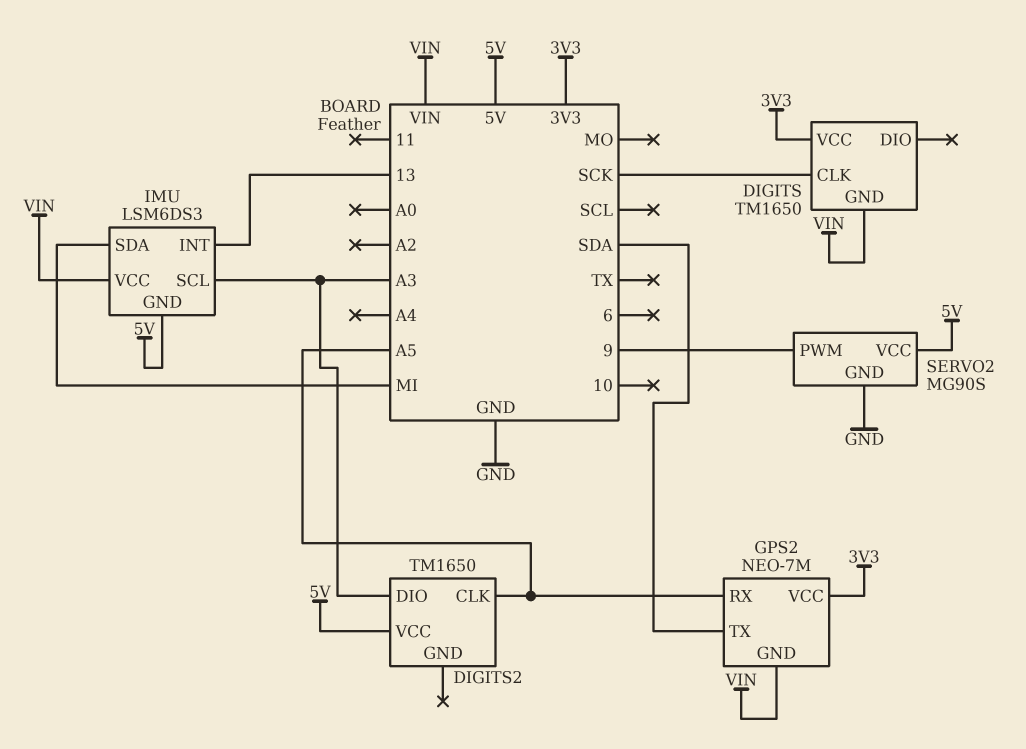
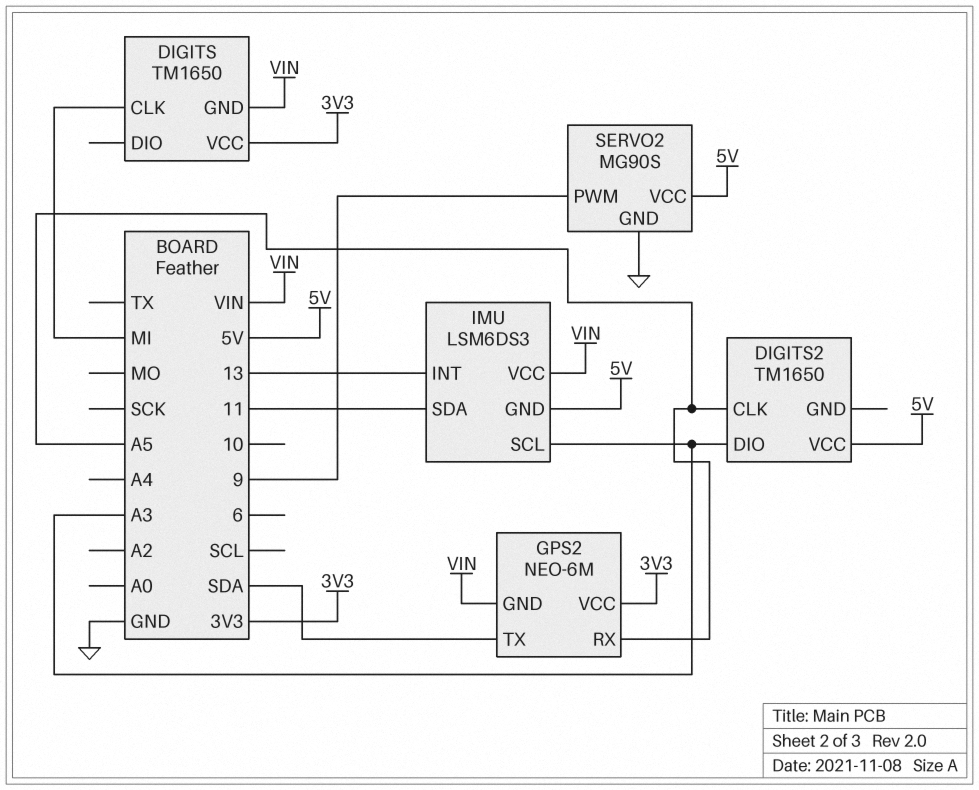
DIGITS pin CLK: SCK -> MI
GPS2: NEO-7M -> NEO-6M
IMU pin SDA: MI -> 11

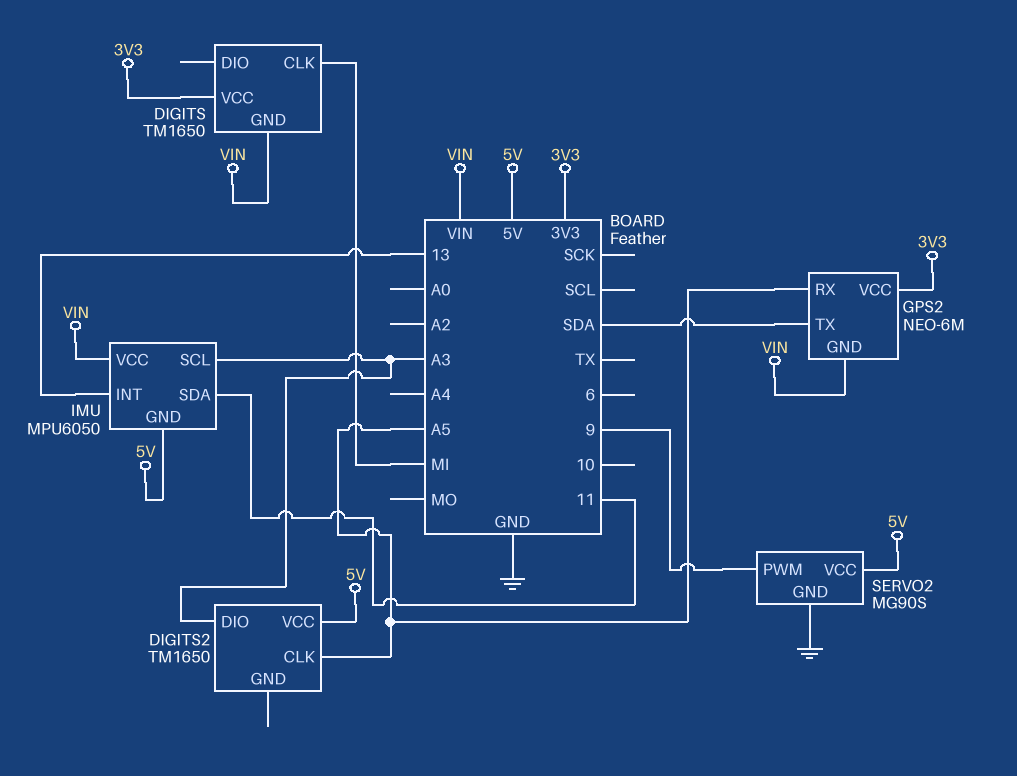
IMU: LSM6DS3 -> MPU6050

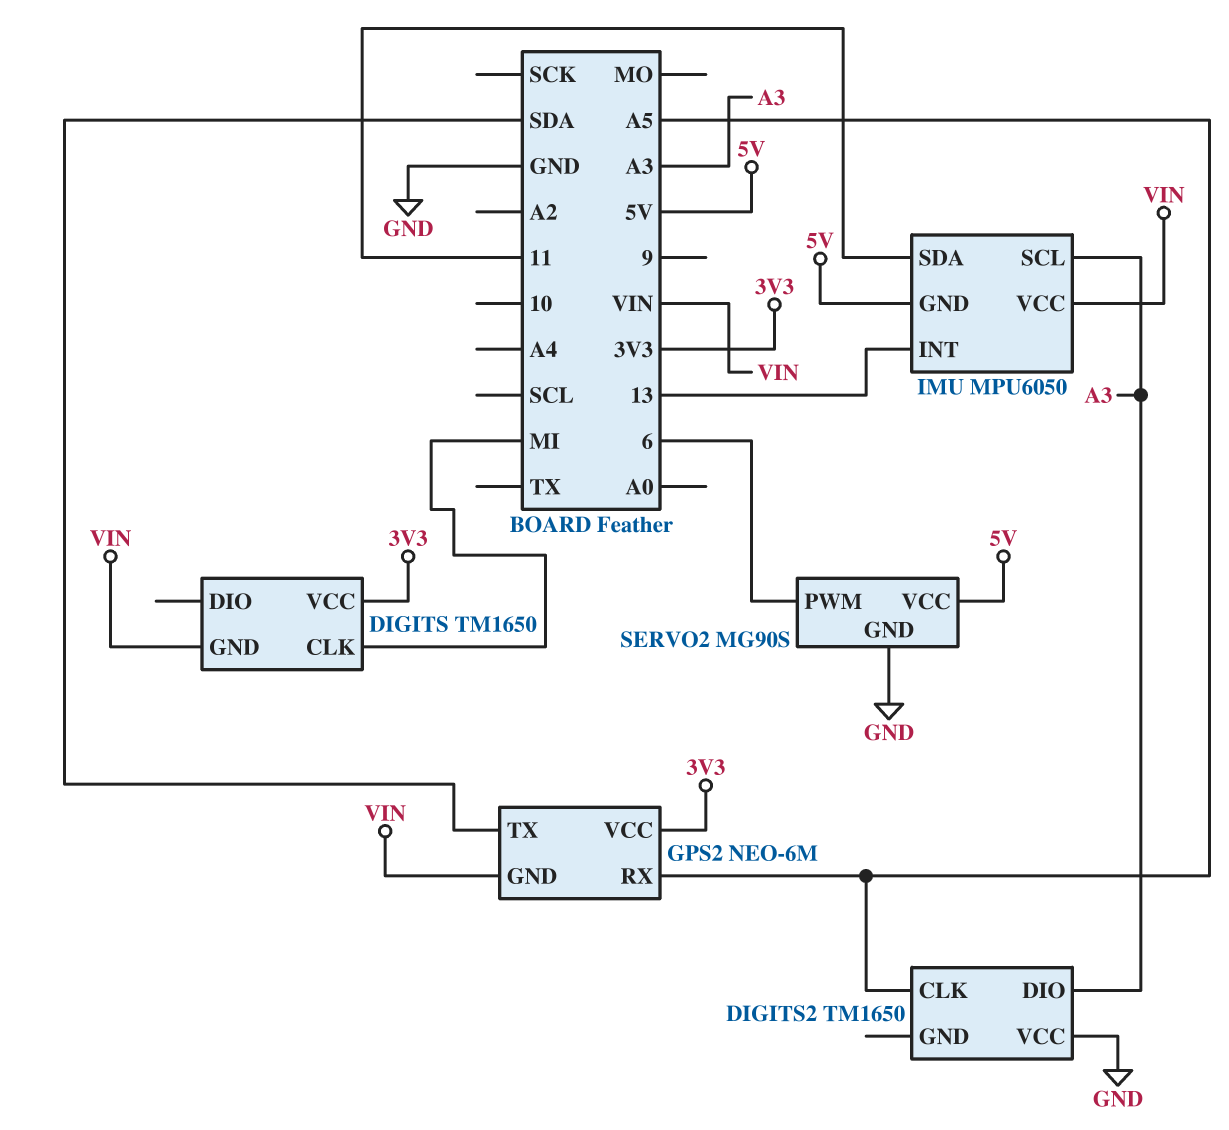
DIGITS2 pin VCC: 5V -> GND
SERVO2 pin PWM: 9 -> 6

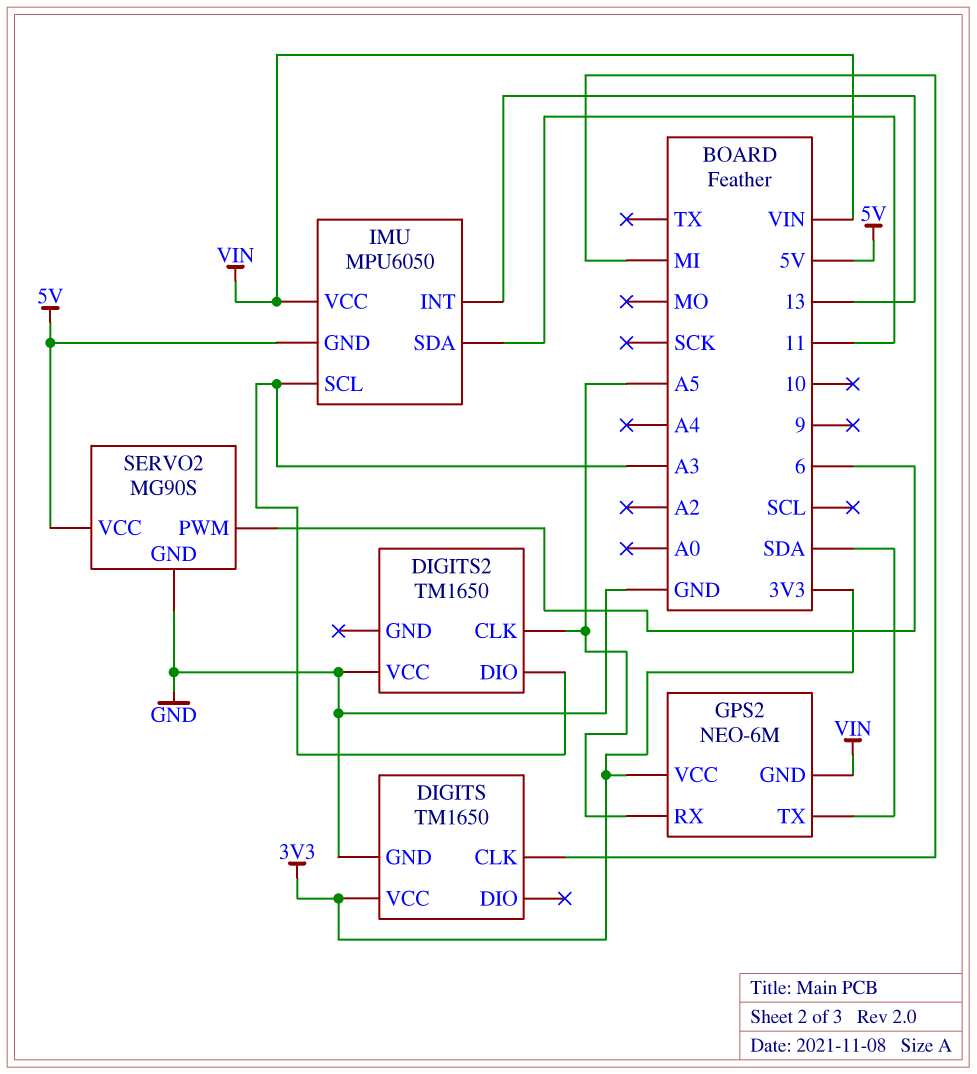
DIGITS pin GND: VIN -> GND

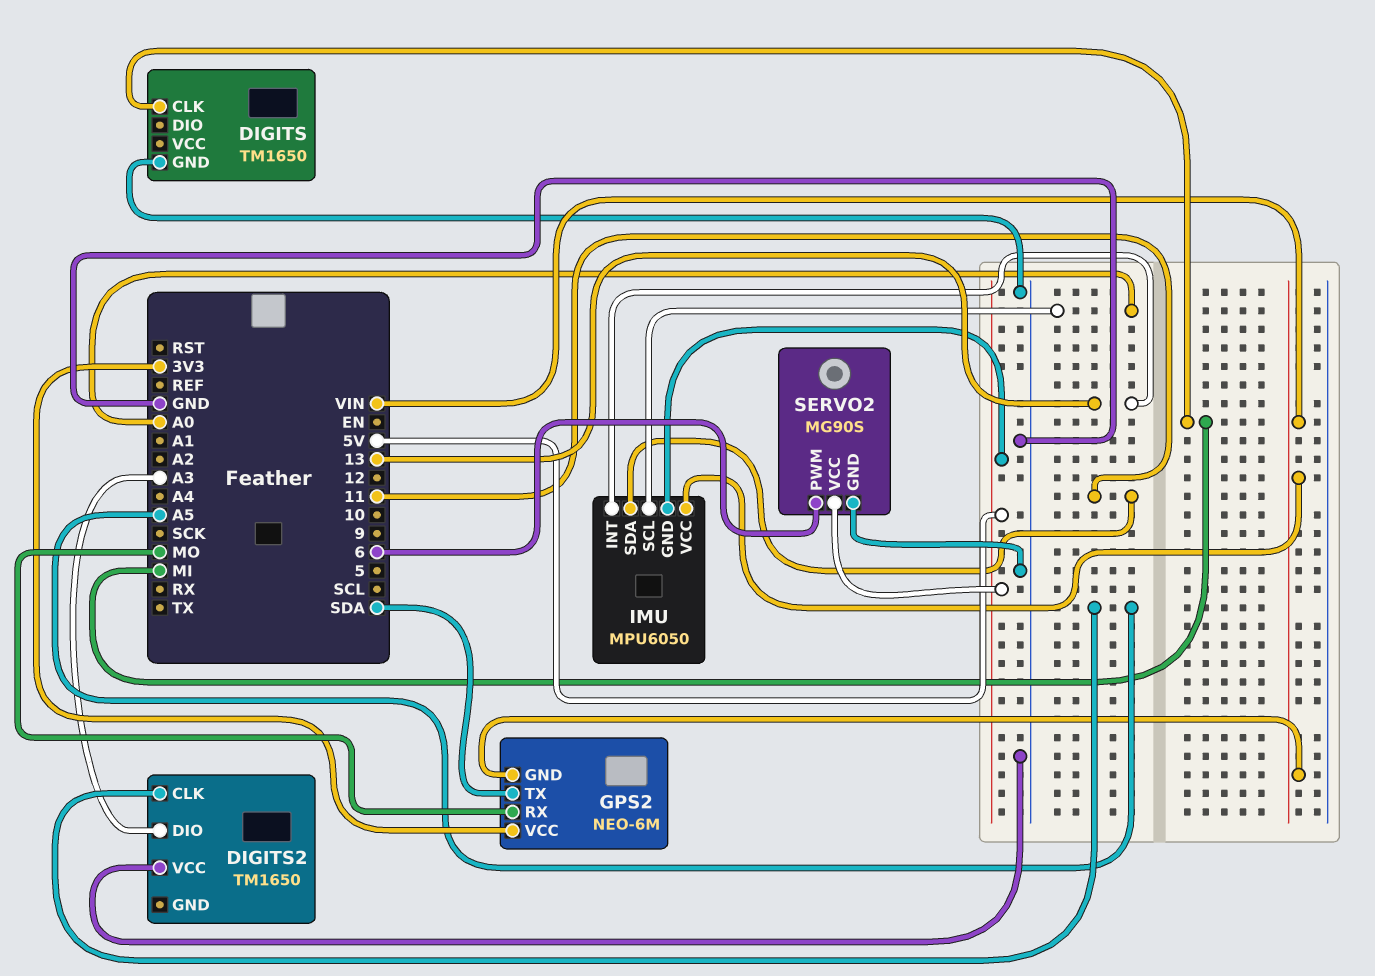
DIGITS pin VCC: 3V3 -> none
GPS2 pin RX: A5 -> MO
IMU pin SCL: A3 -> A0

